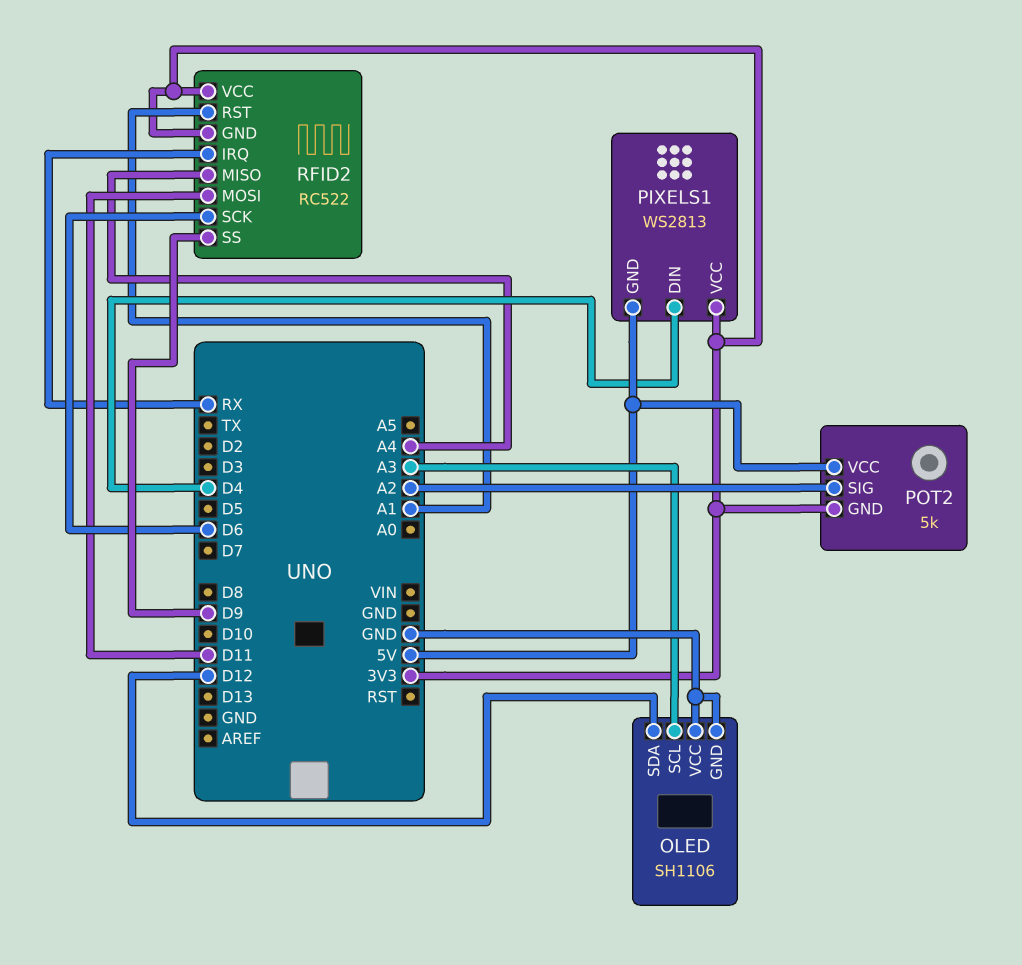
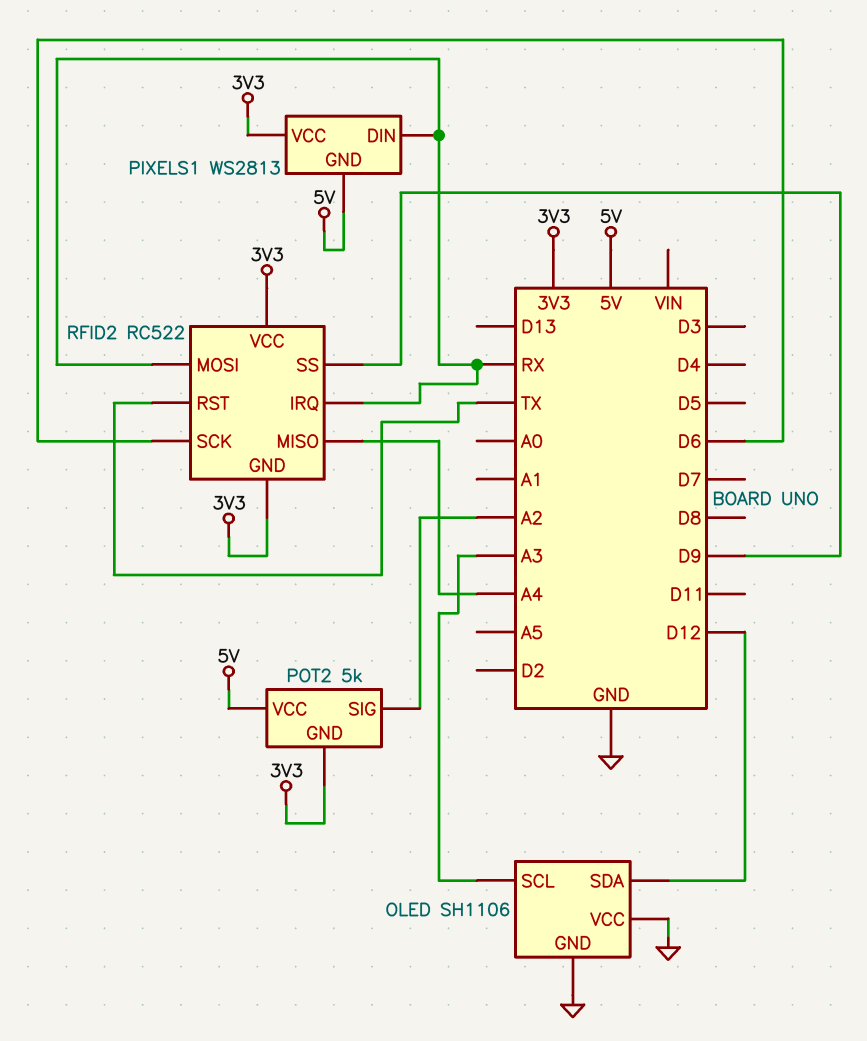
PIXELS1 pin DIN: D4 -> RX
RFID2 pin MOSI: D11 -> RX
RFID2 pin RST: A1 -> TX

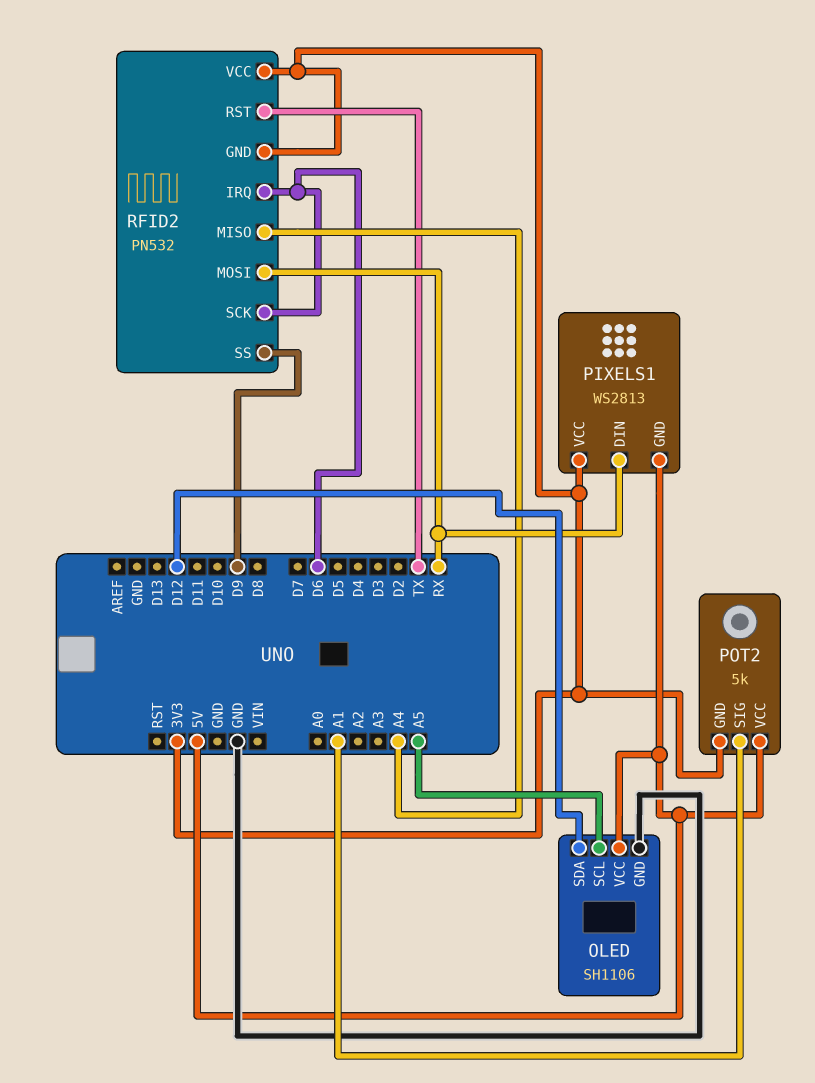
OLED pin SCL: A3 -> A5
OLED pin VCC: GND -> 5V
POT2 pin SIG: A2 -> A1
RFID2: RC522 -> PN532
RFID2 pin IRQ: RX -> D6

